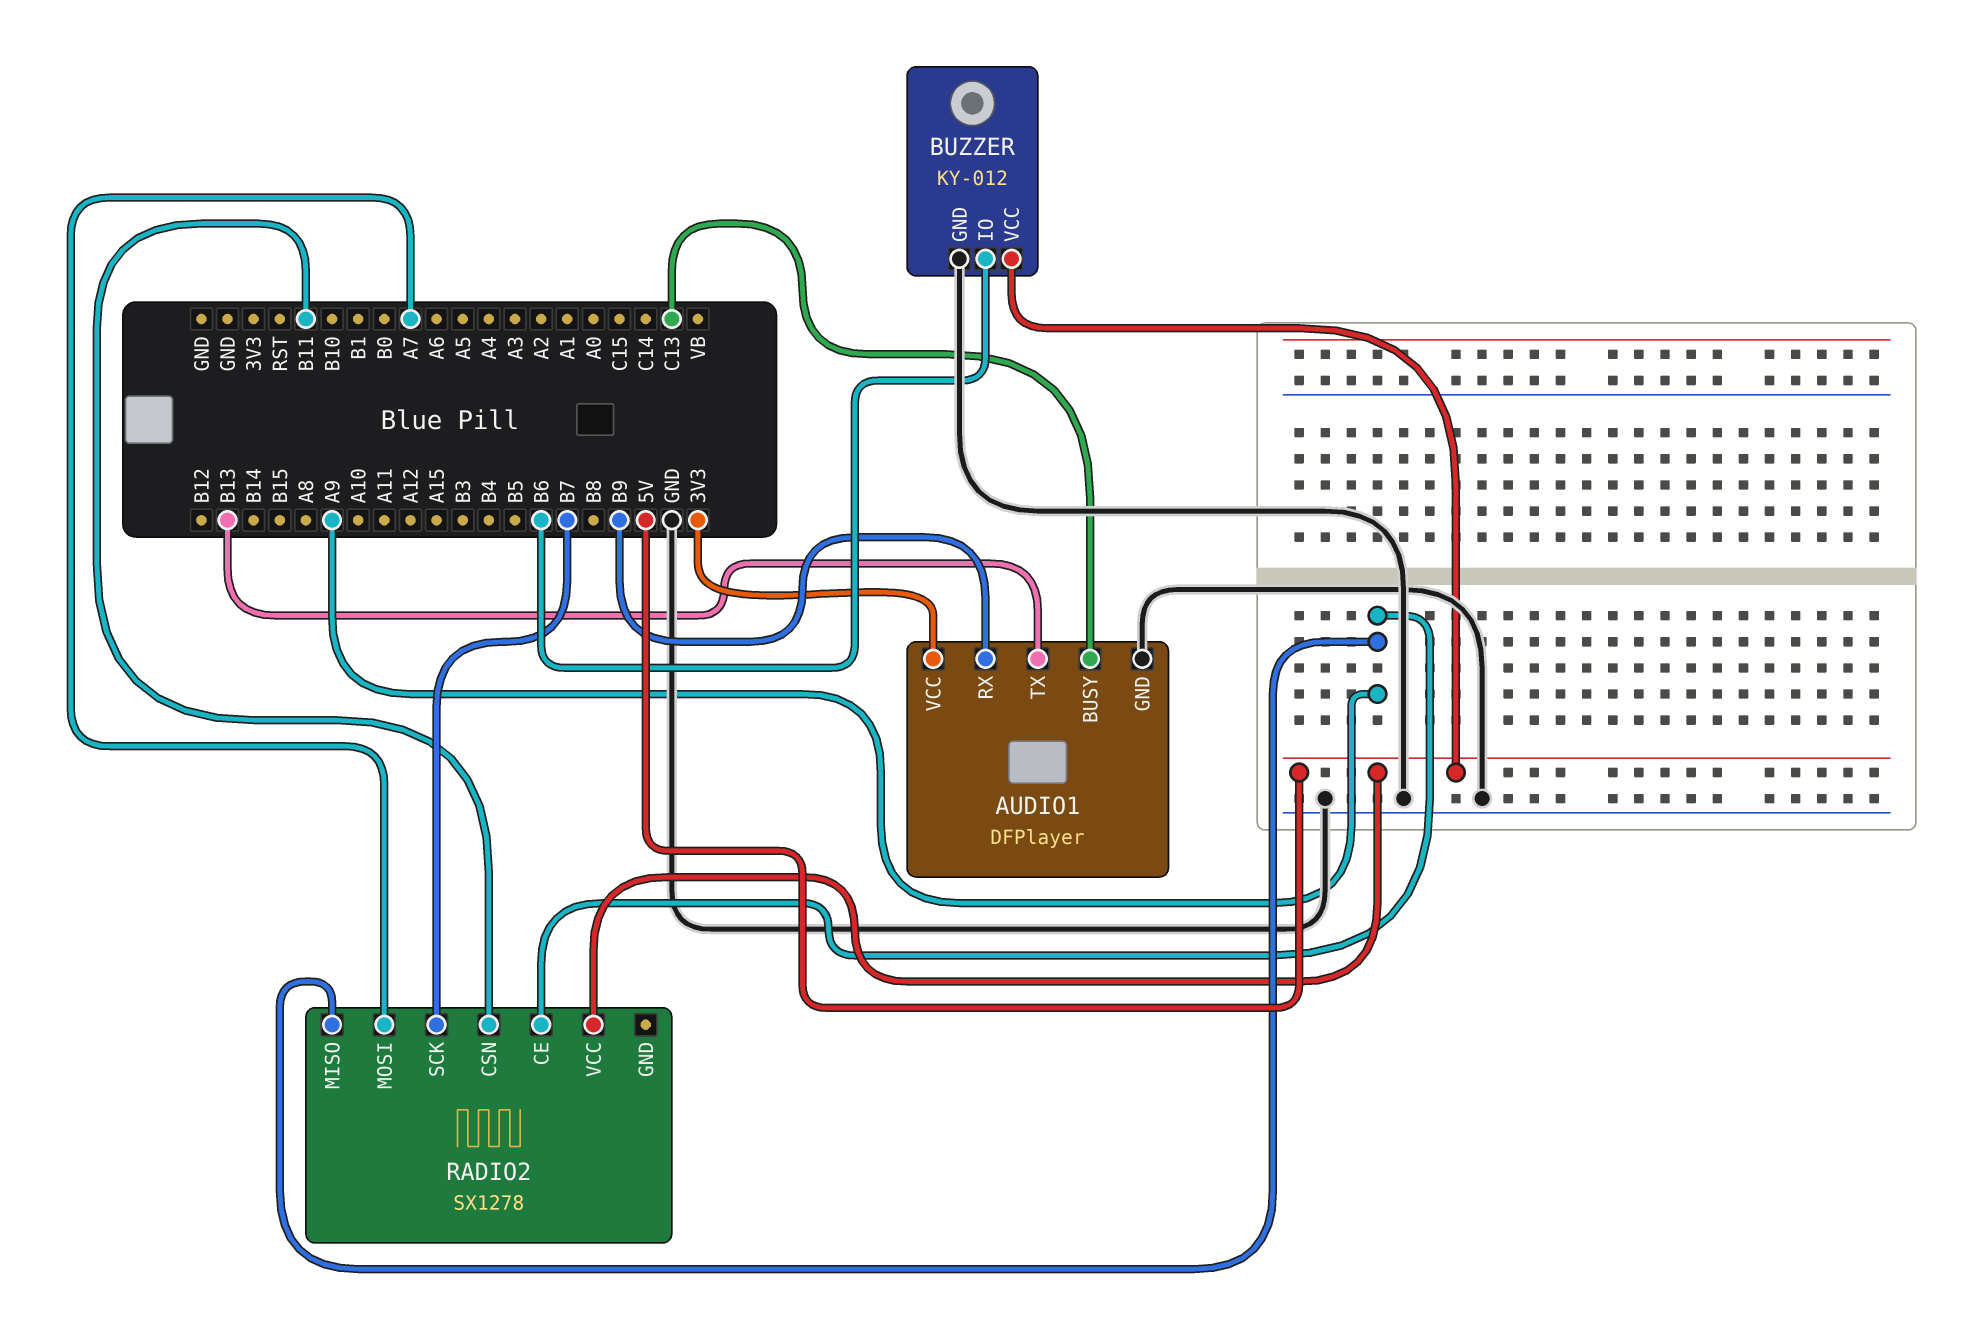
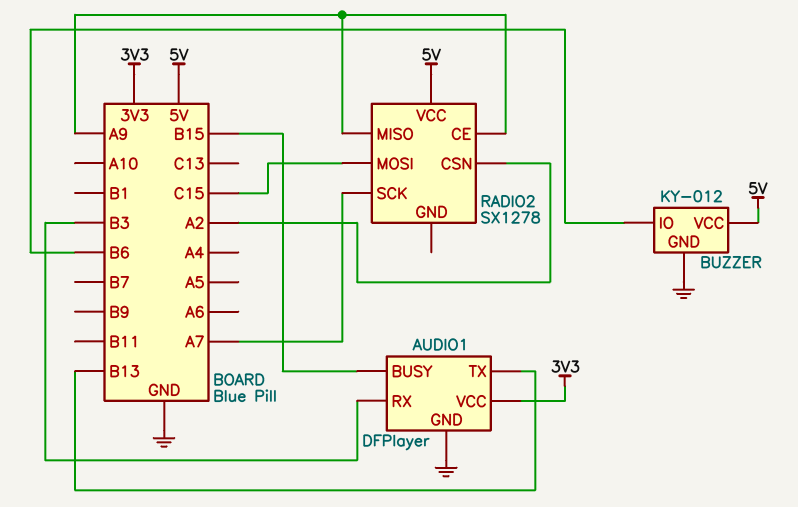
AUDIO1 pin BUSY: C13 -> B15
AUDIO1 pin RX: B9 -> B3
RADIO2 pin CSN: B11 -> A2
RADIO2 pin MOSI: A7 -> C15
RADIO2 pin SCK: B7 -> A7

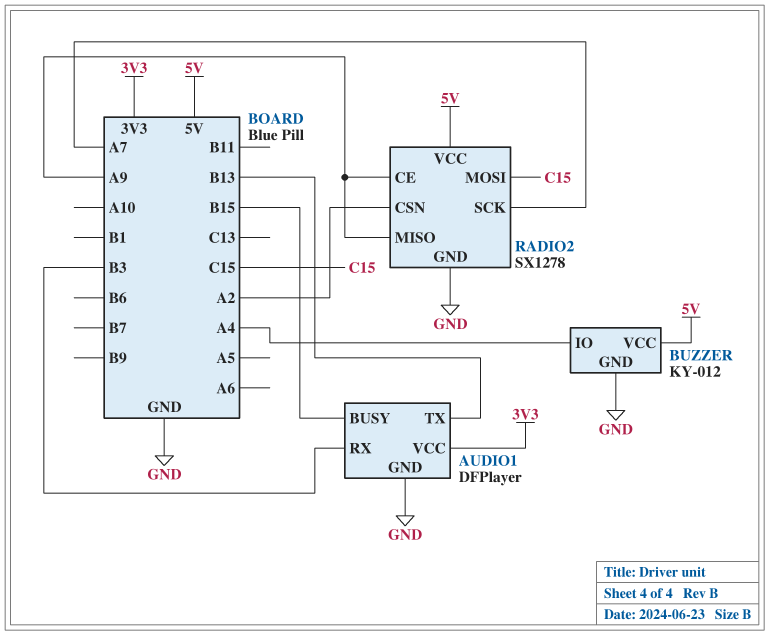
BUZZER pin IO: B6 -> A4
RADIO2 pin GND: none -> GND

